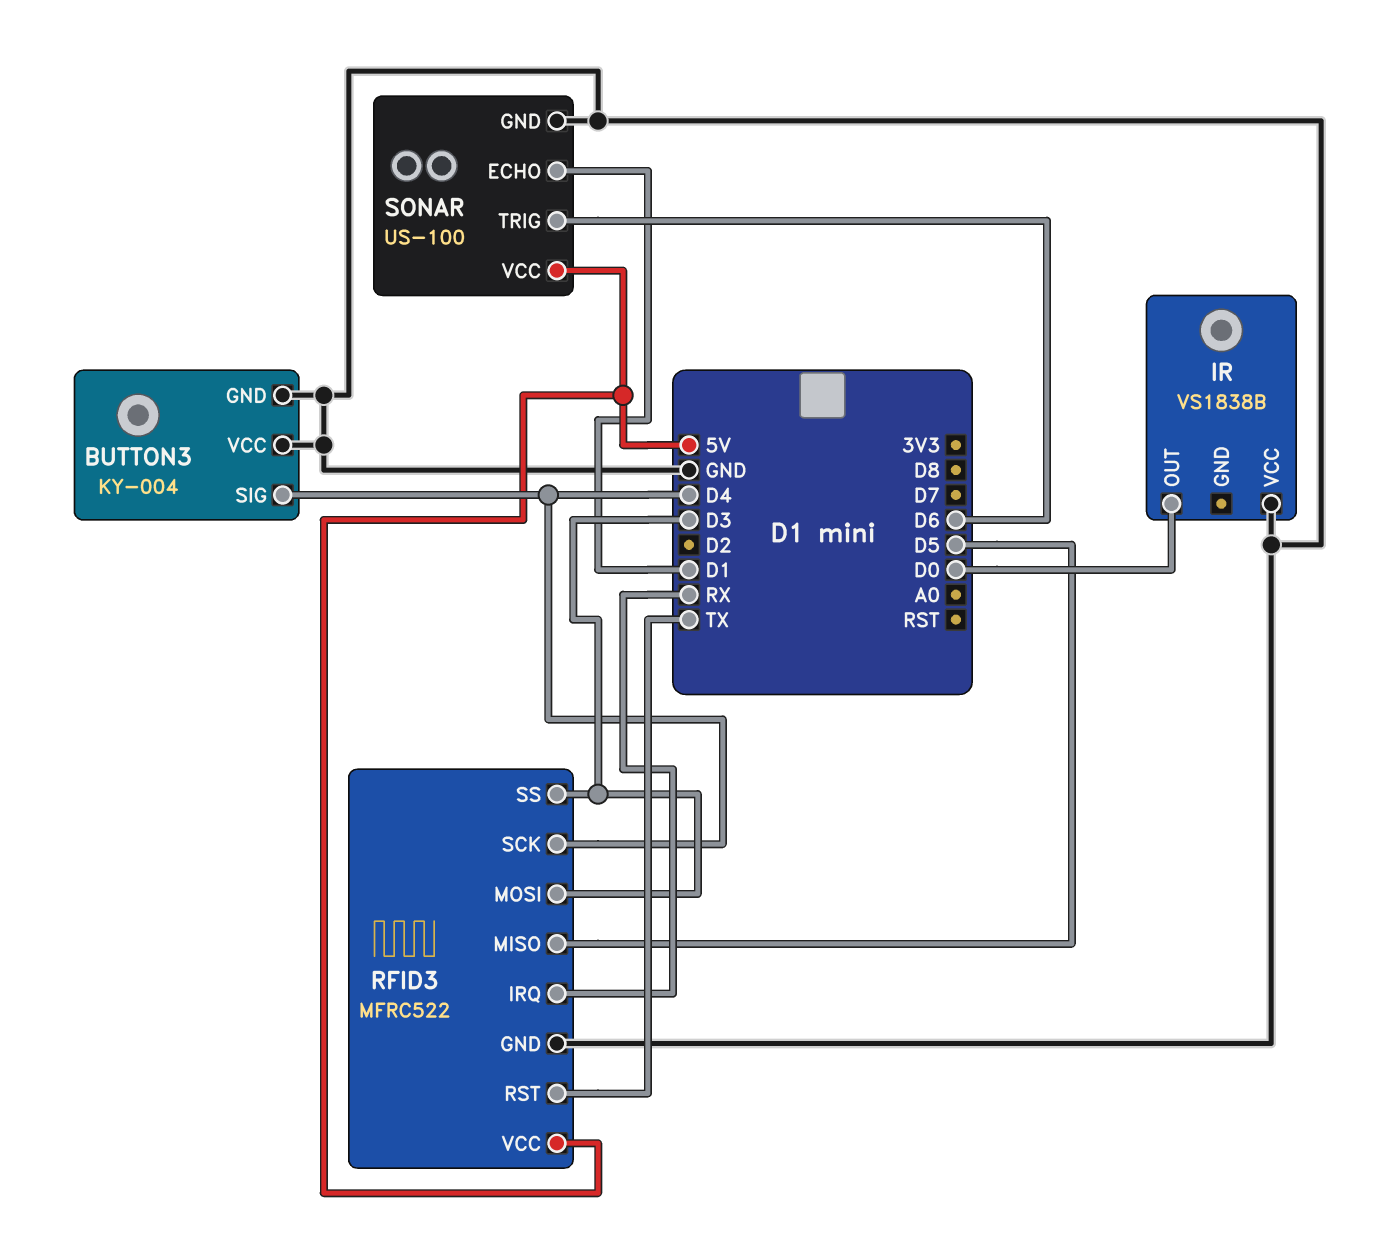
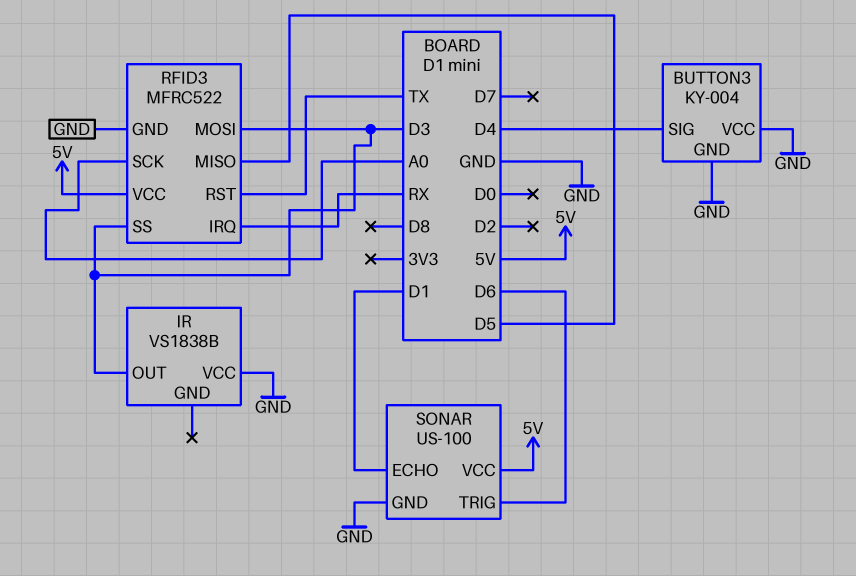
IR pin OUT: D0 -> D3
RFID3 pin SCK: D4 -> A0

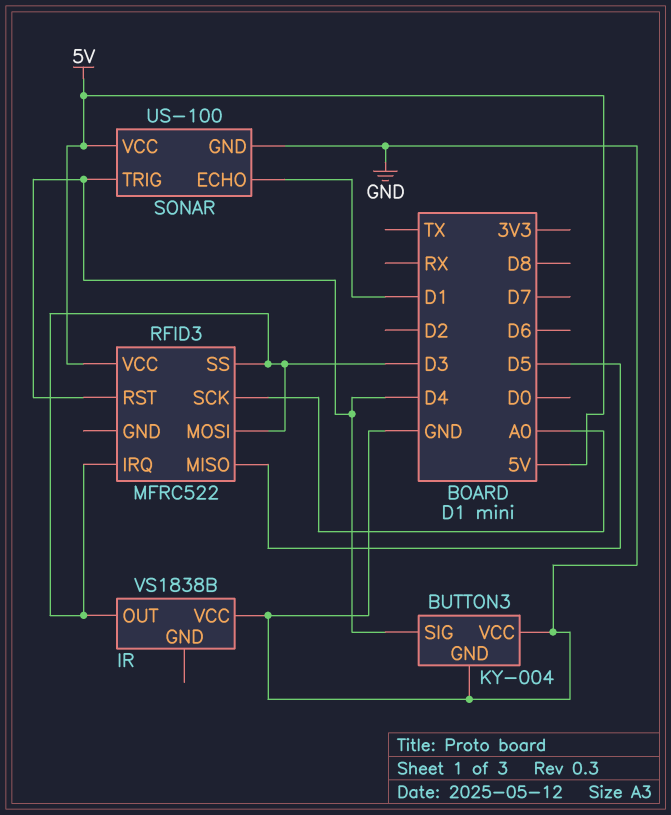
RFID3 pin GND: GND -> none
RFID3 pin IRQ: RX -> D3
RFID3 pin RST: TX -> D4
SONAR pin TRIG: D6 -> D4

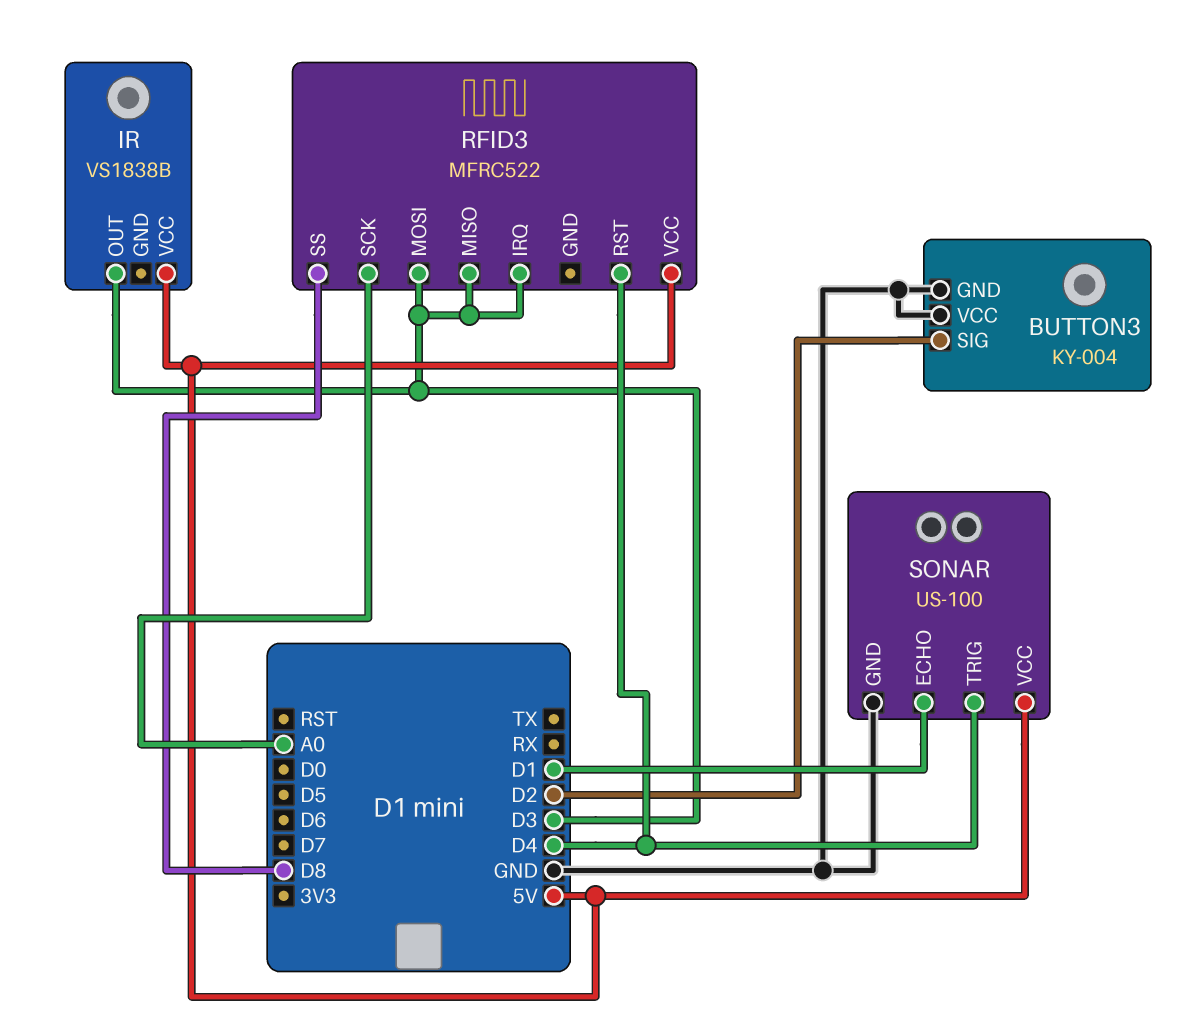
BUTTON3 pin SIG: D4 -> D2
IR pin VCC: GND -> 5V
RFID3 pin MISO: D5 -> D3
RFID3 pin SS: D3 -> D8

